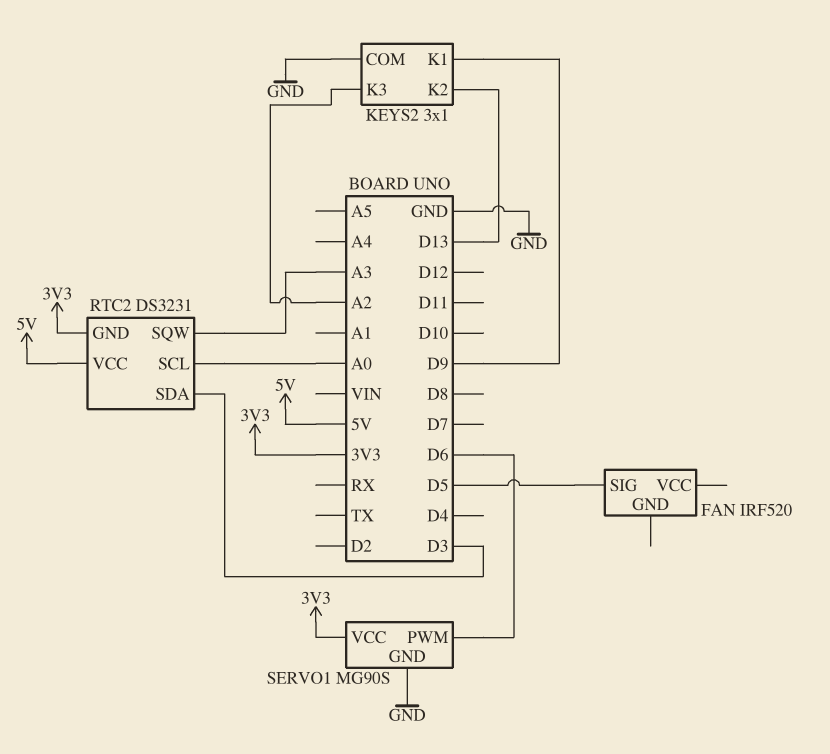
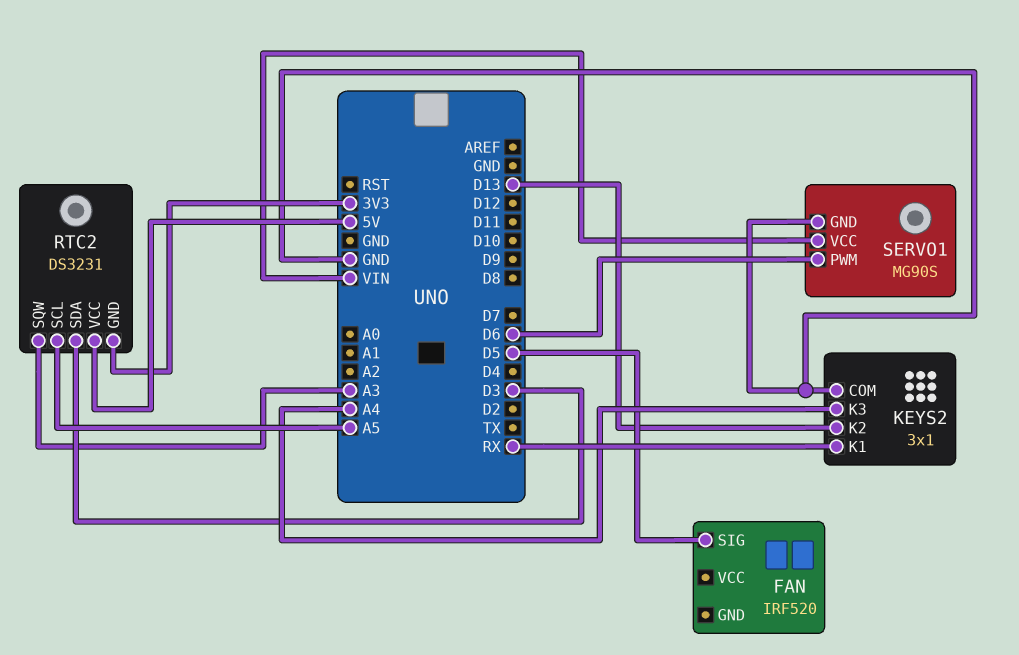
KEYS2 pin K1: D9 -> RX
KEYS2 pin K3: A2 -> A4
RTC2 pin SCL: A0 -> A5
SERVO1 pin VCC: 3V3 -> VIN

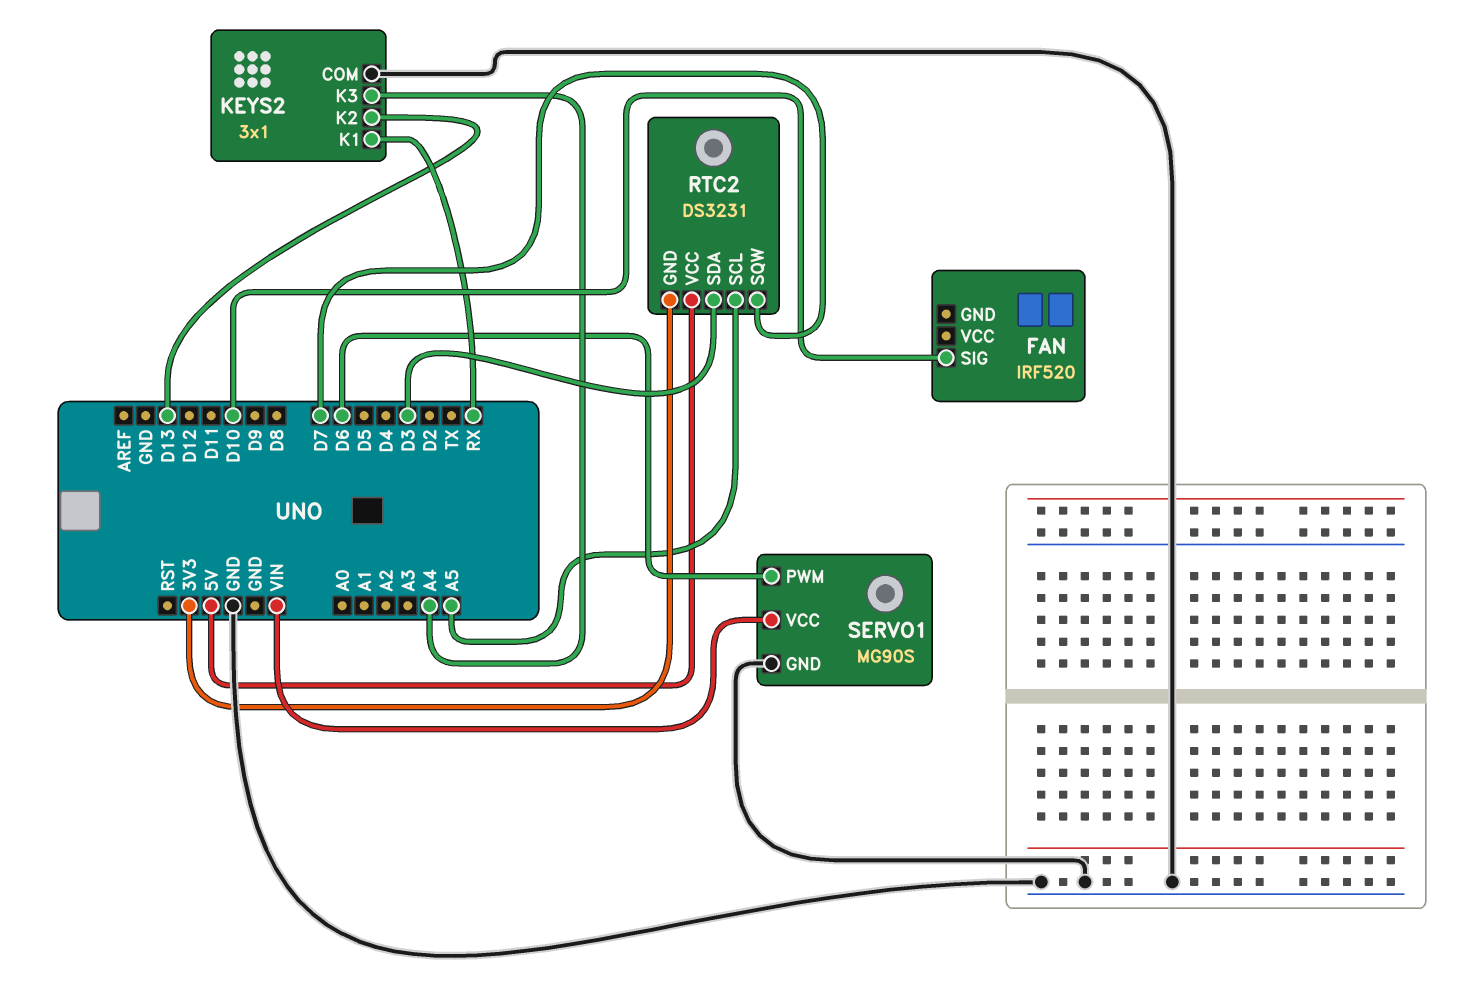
FAN pin SIG: D5 -> D10
RTC2 pin SQW: A3 -> D7

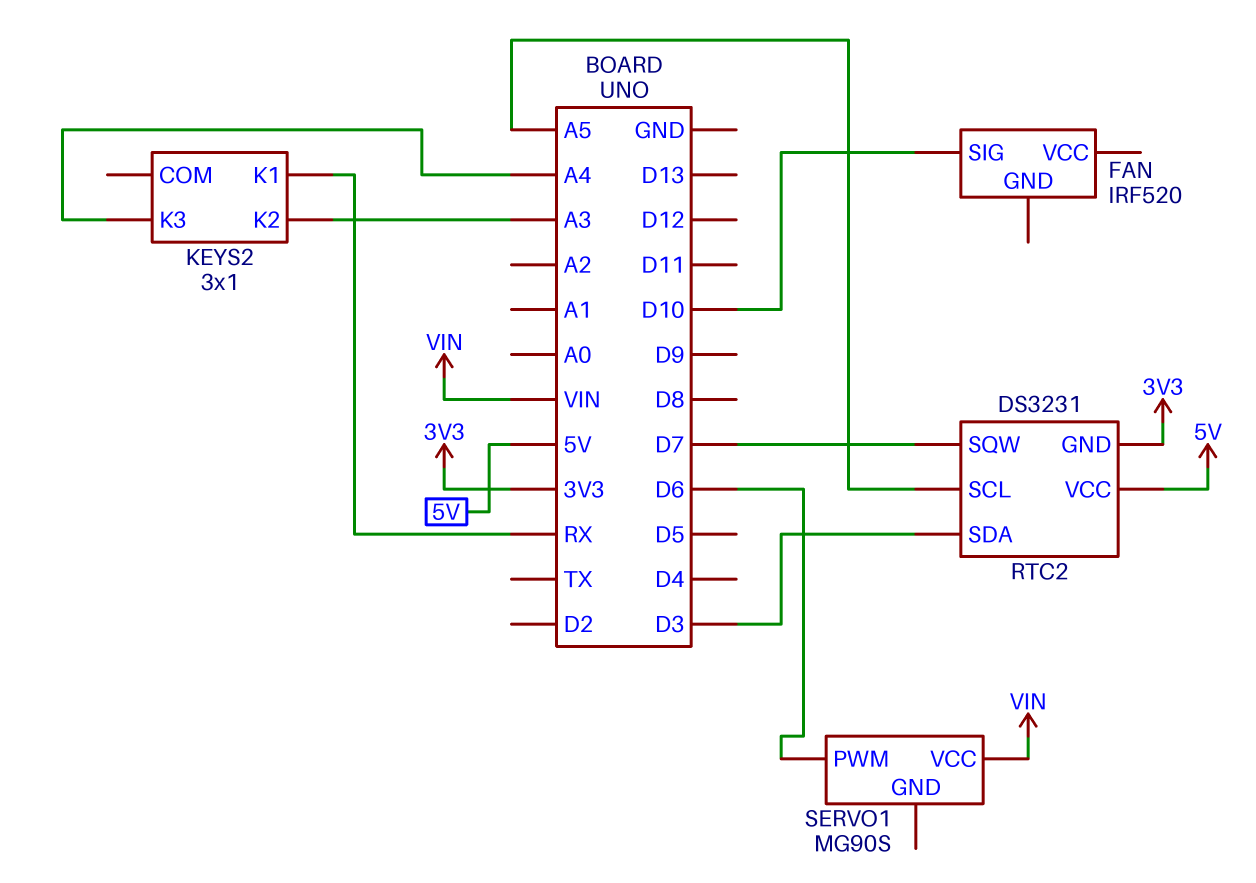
KEYS2 pin COM: GND -> none
KEYS2 pin K2: D13 -> A3
SERVO1 pin GND: GND -> none

